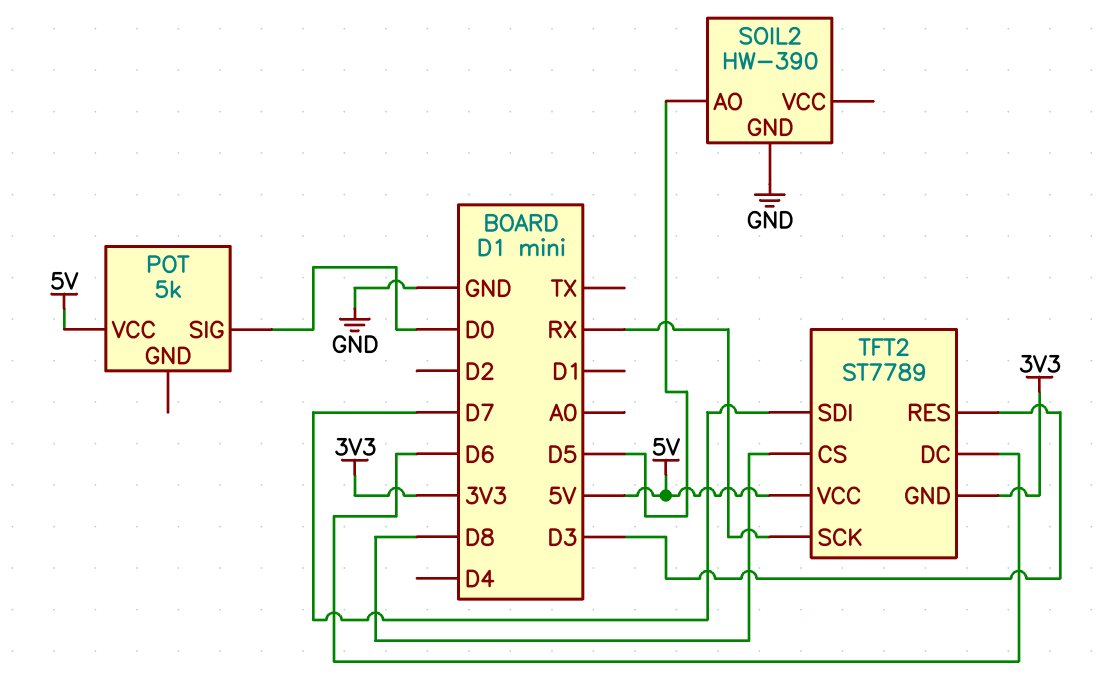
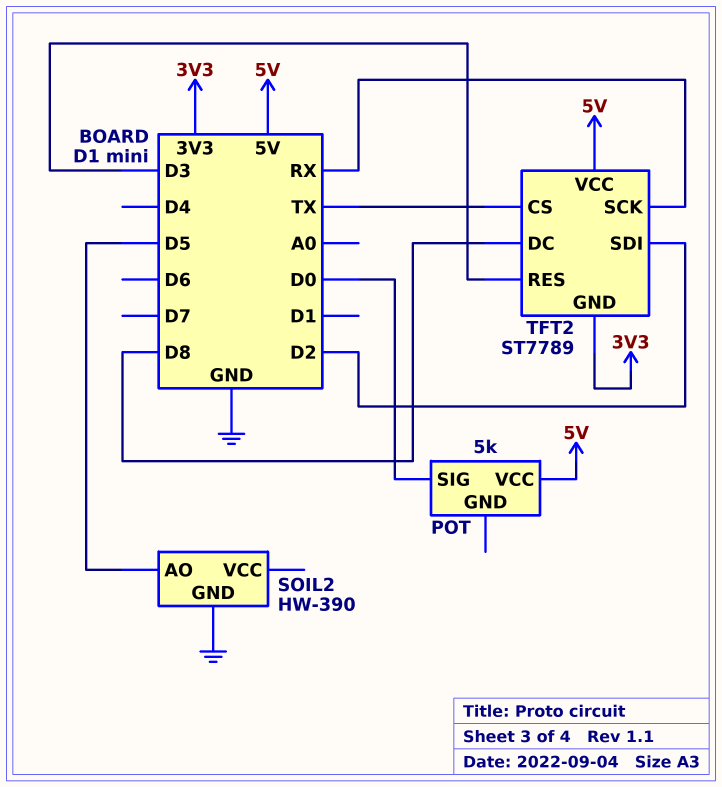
TFT2 pin CS: D8 -> TX
TFT2 pin DC: D6 -> D8
TFT2 pin SDI: D7 -> D2

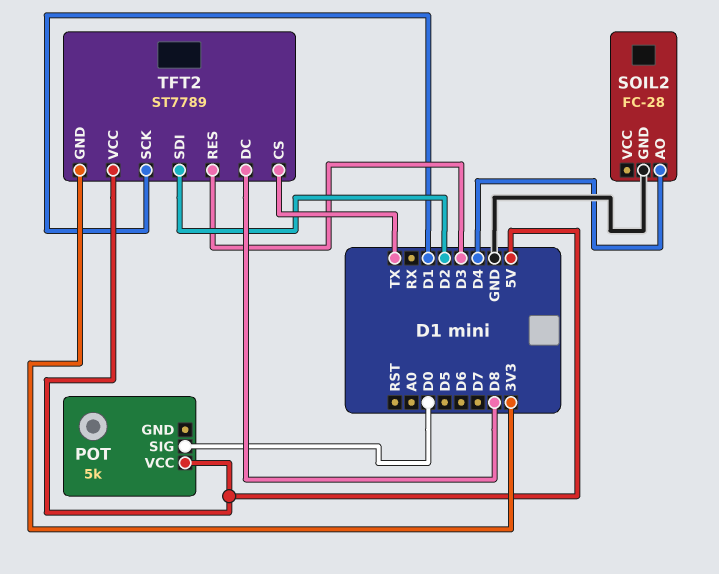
SOIL2: HW-390 -> FC-28
SOIL2 pin AO: D5 -> D4
TFT2 pin SCK: RX -> D1

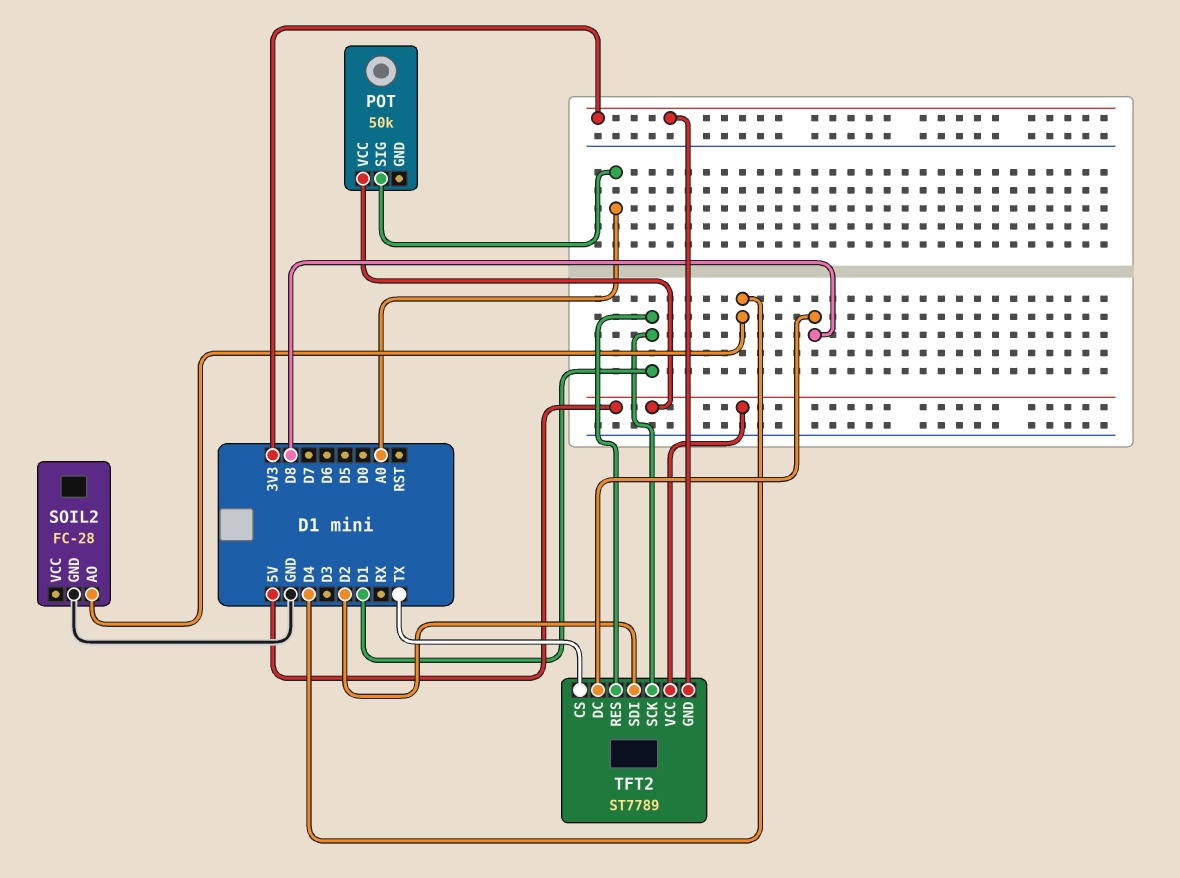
POT: 5k -> 50k
POT pin SIG: D0 -> A0
TFT2 pin RES: D3 -> D1

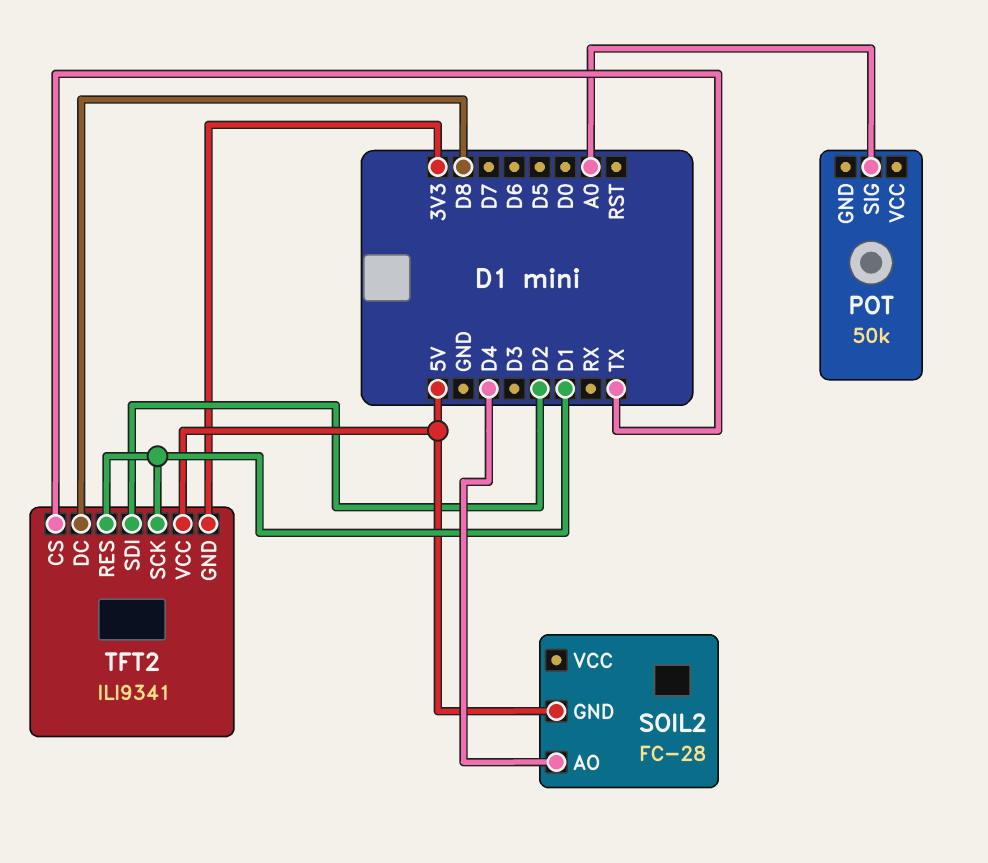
POT pin VCC: 5V -> none
SOIL2 pin GND: GND -> 5V
TFT2: ST7789 -> ILI9341

